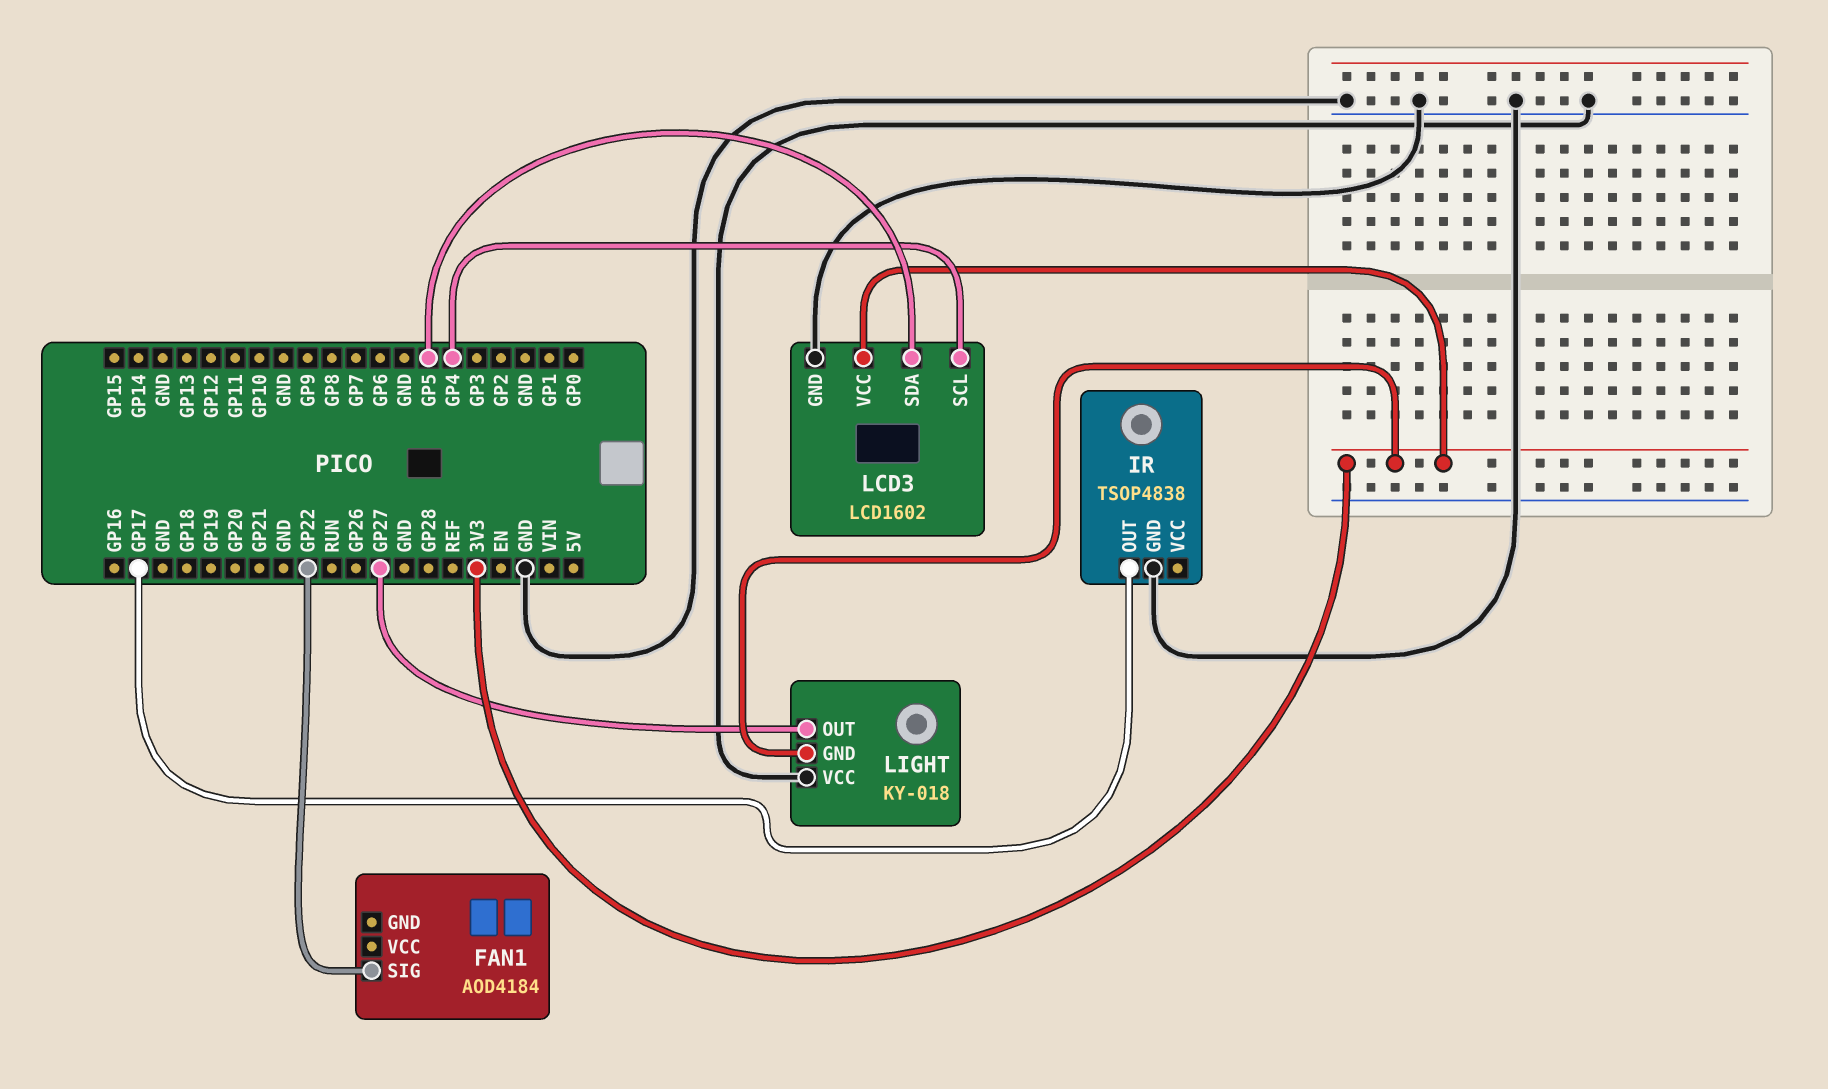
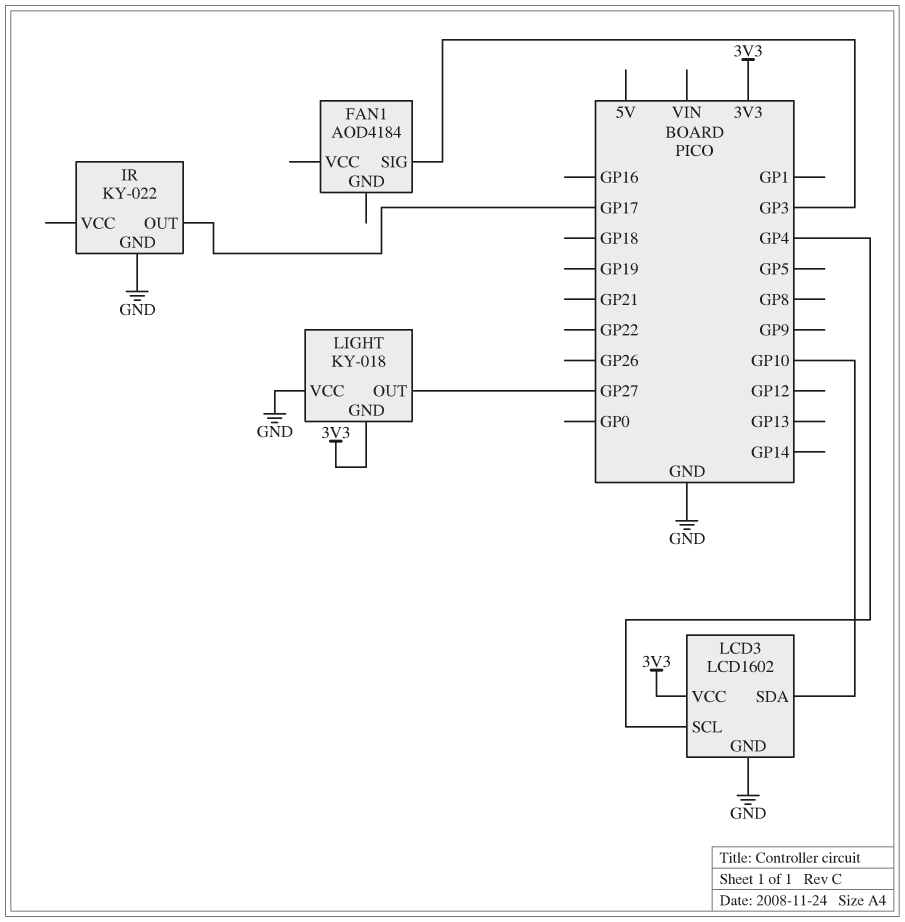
FAN1 pin SIG: GP22 -> GP3
IR: TSOP4838 -> KY-022
LCD3 pin SDA: GP5 -> GP10

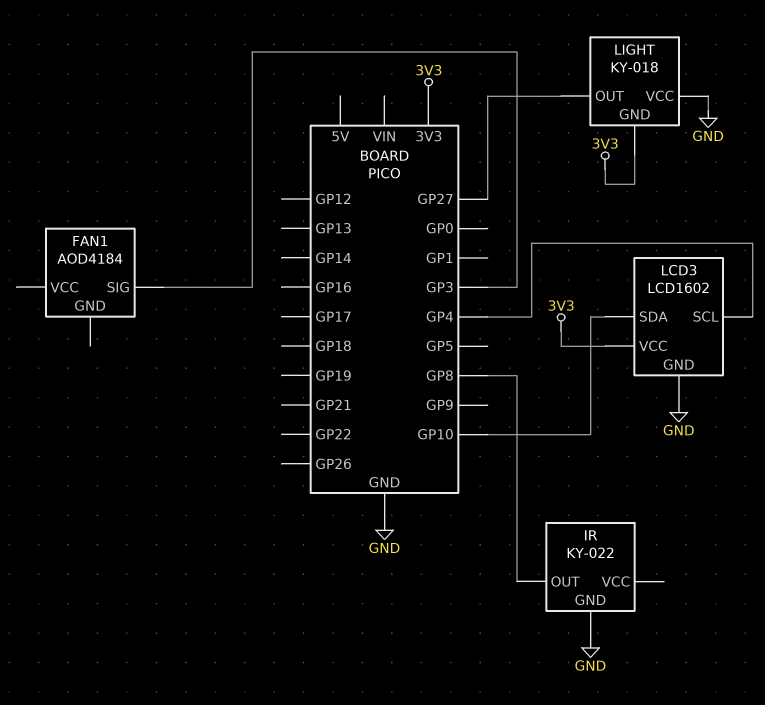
IR pin OUT: GP17 -> GP8

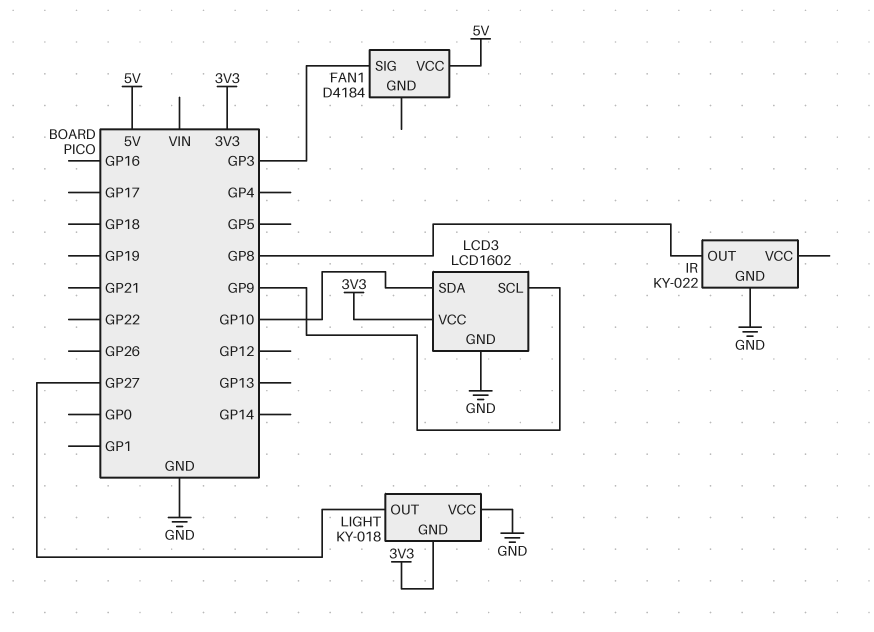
FAN1: AOD4184 -> D4184
FAN1 pin VCC: none -> 5V
LCD3 pin SCL: GP4 -> GP9

